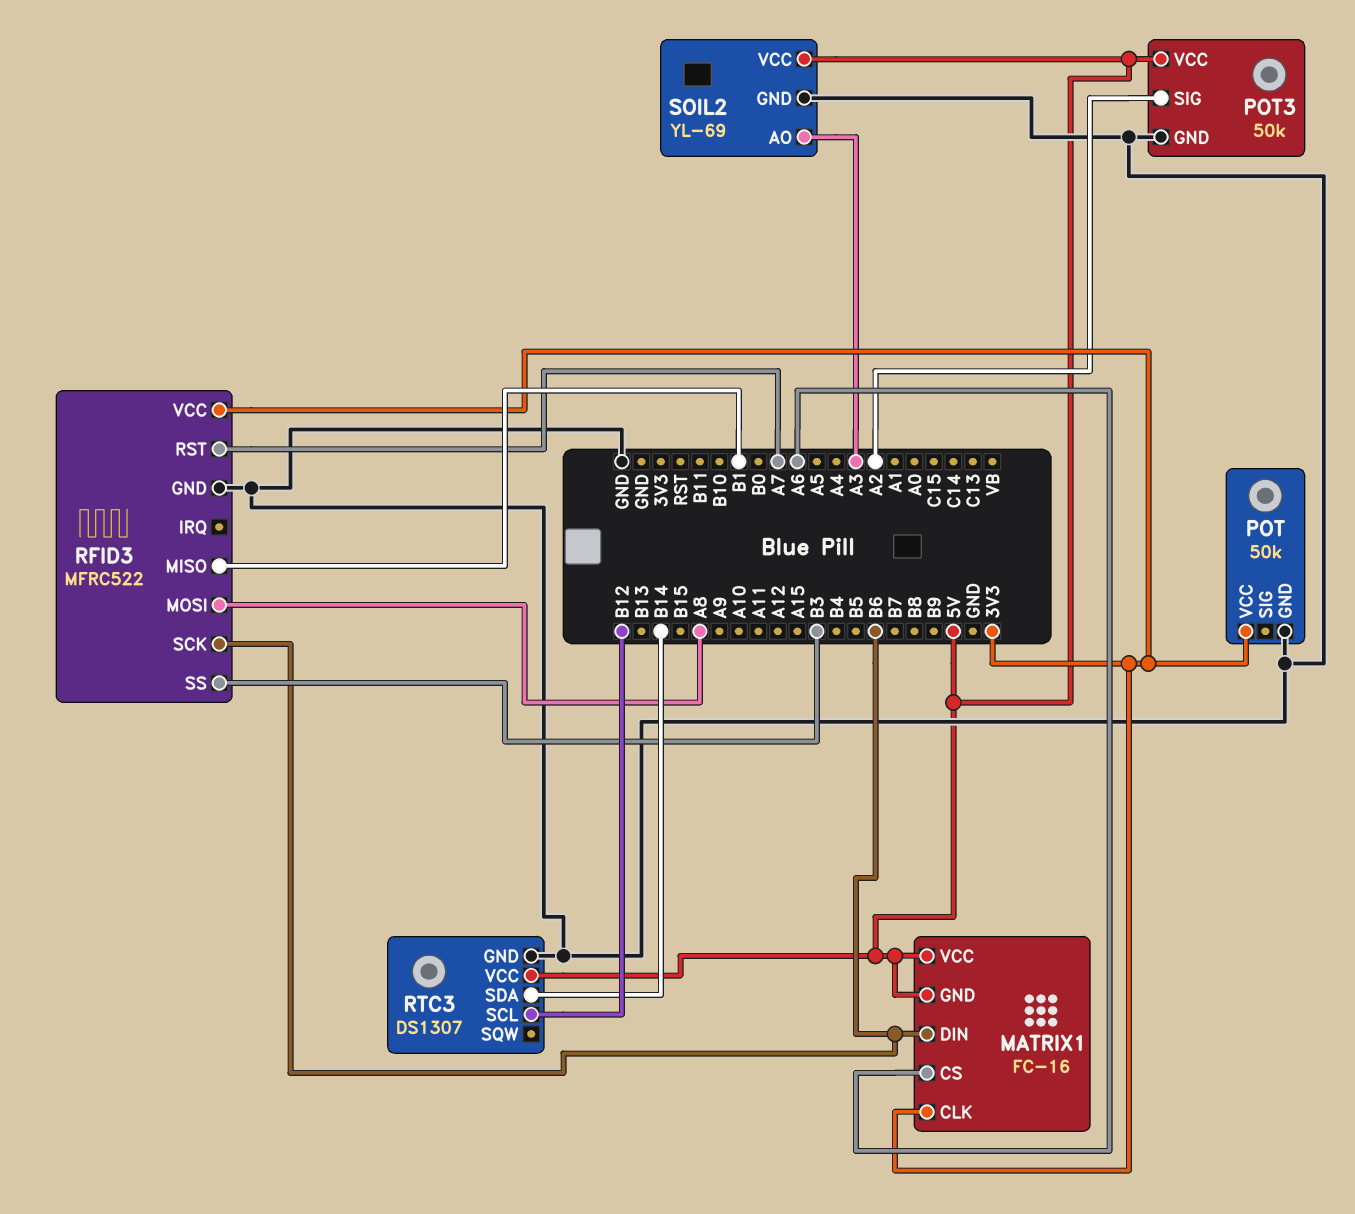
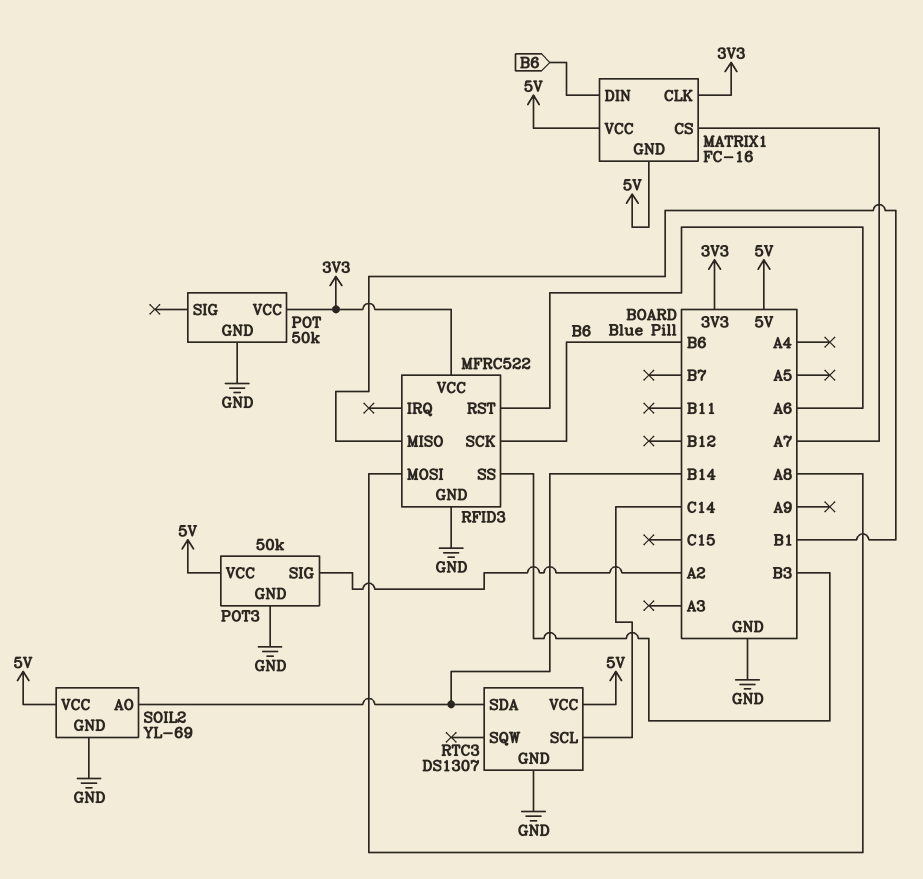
MATRIX1 pin CS: A6 -> A7
RFID3 pin RST: A7 -> A6
RTC3 pin SCL: B12 -> C14
SOIL2 pin AO: A3 -> B14

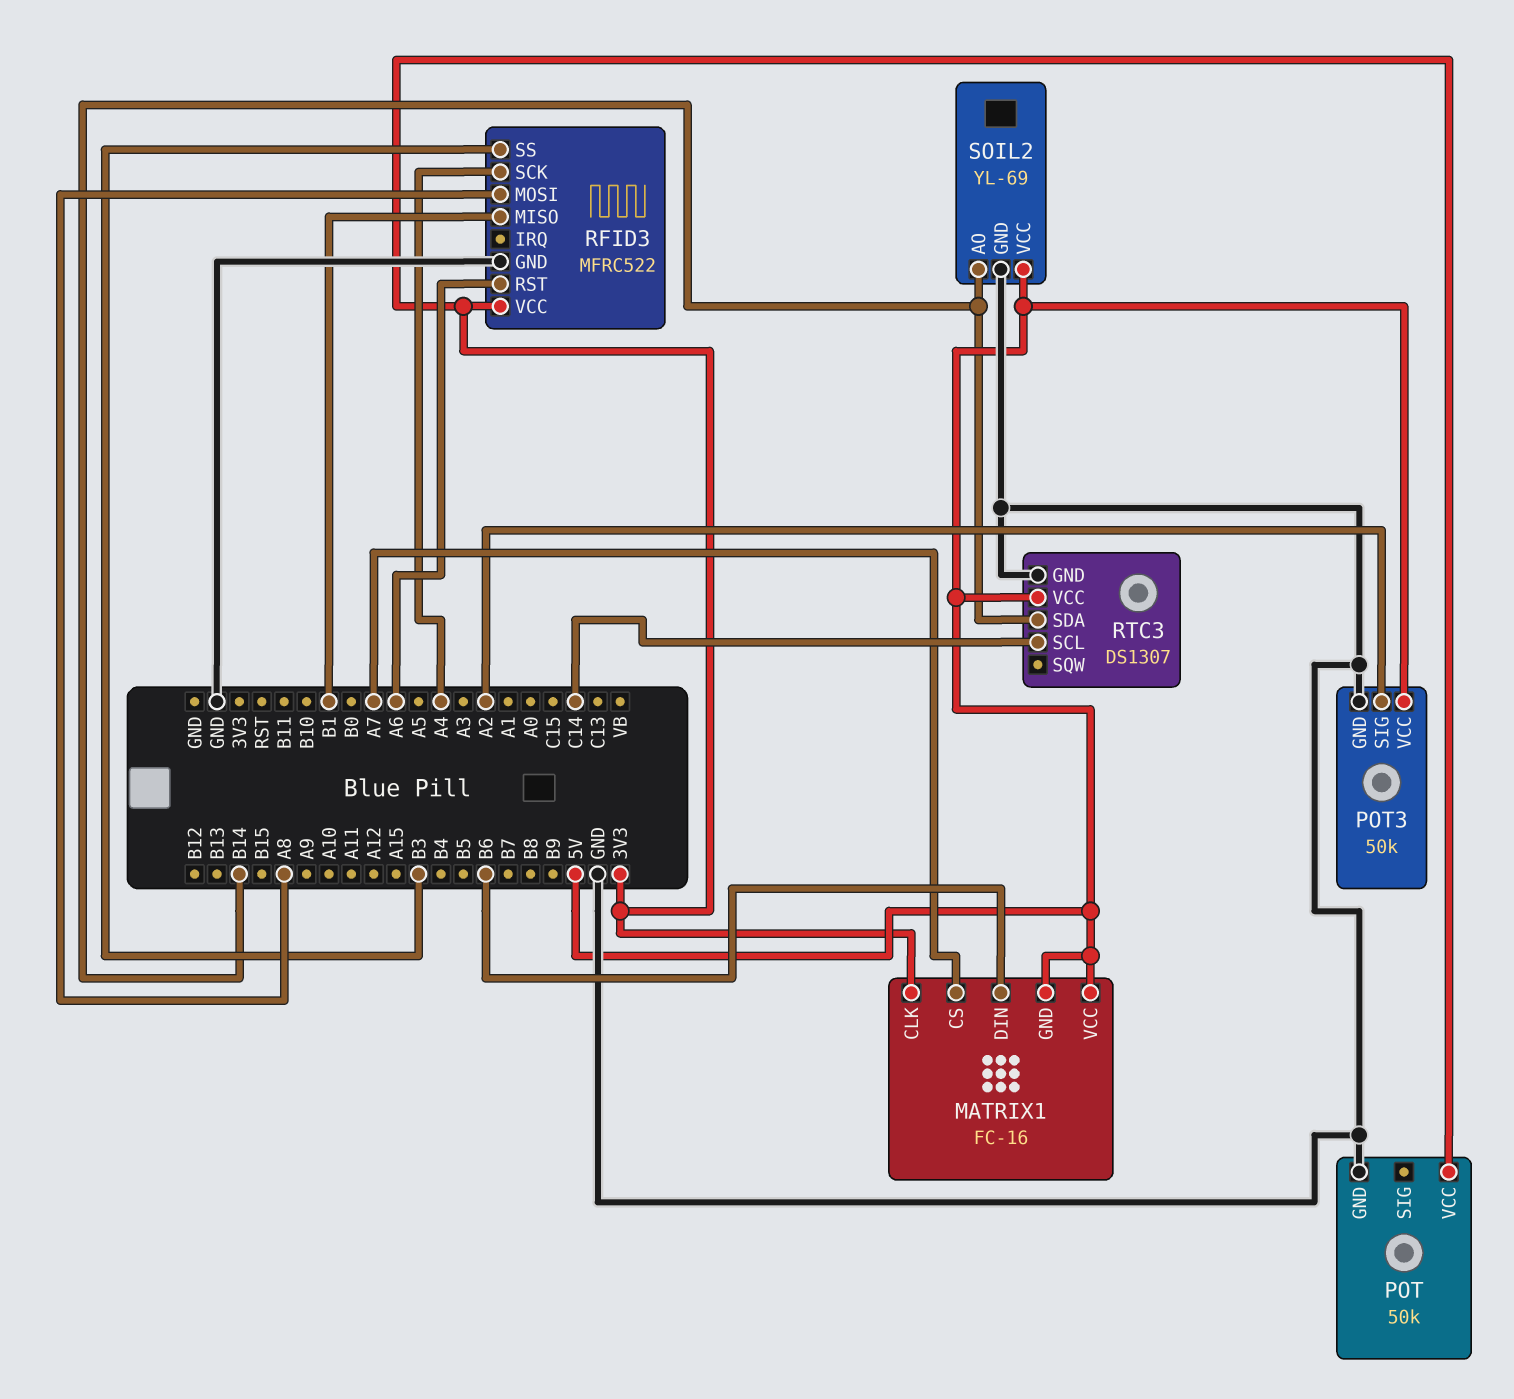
RFID3 pin SCK: B6 -> A4

